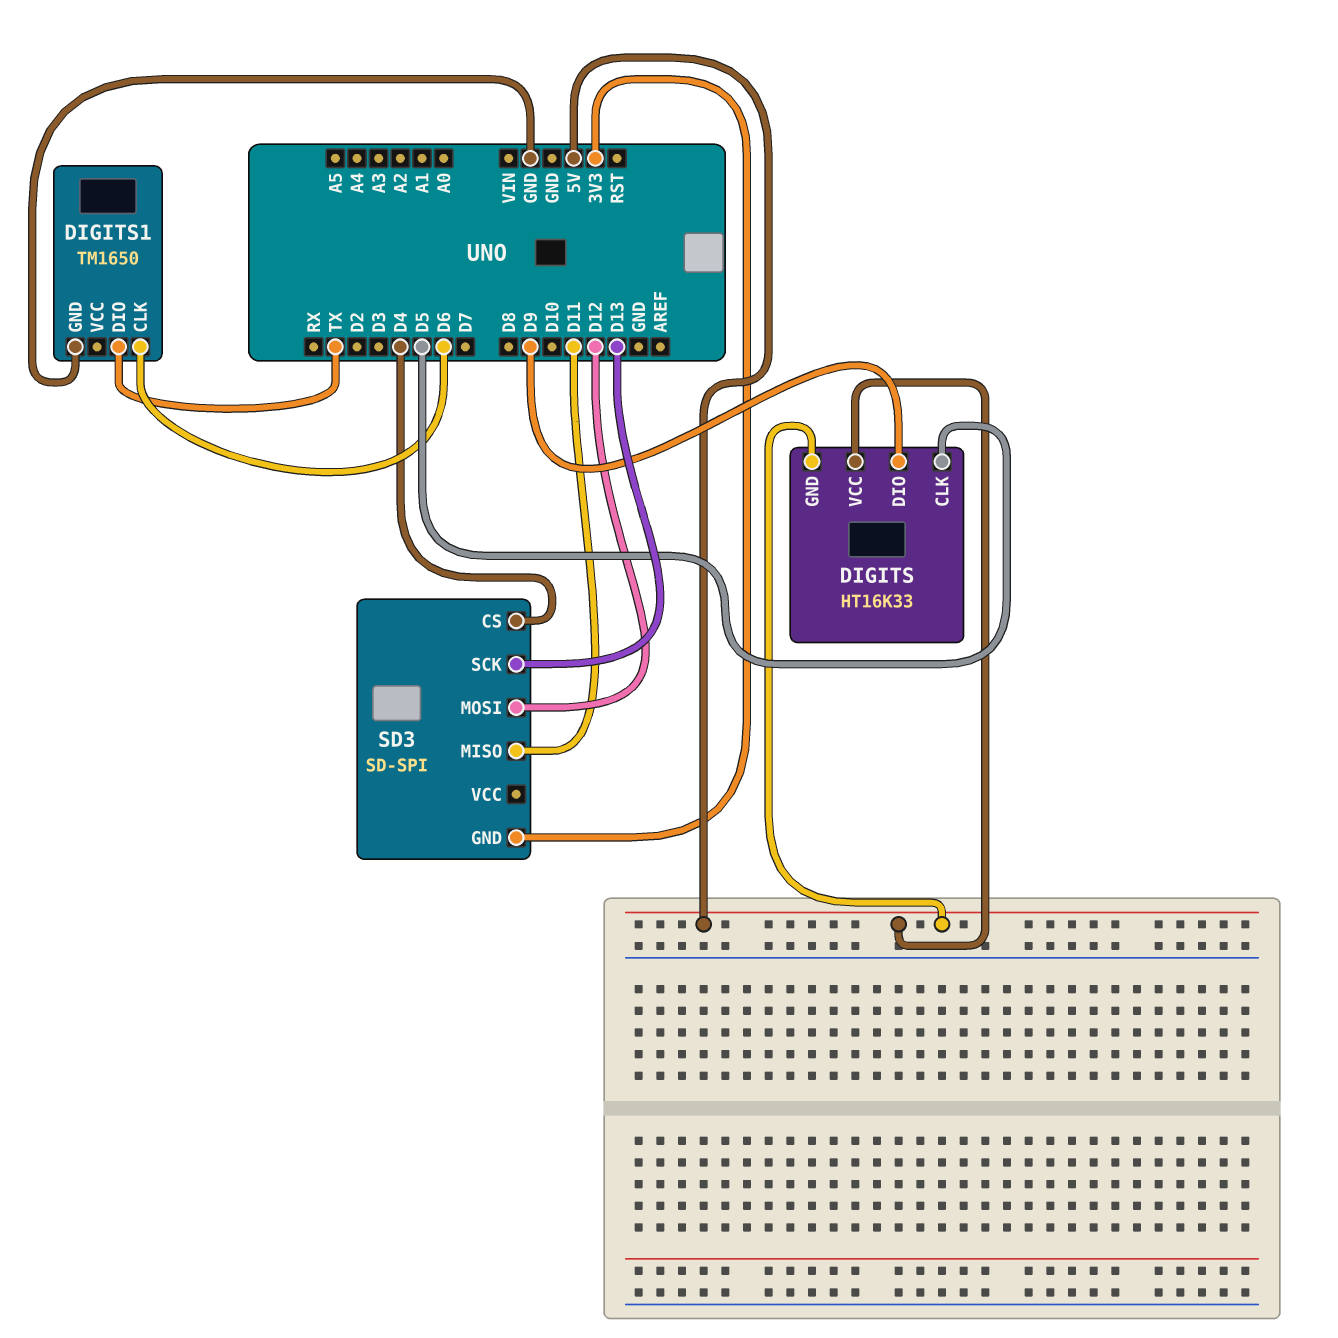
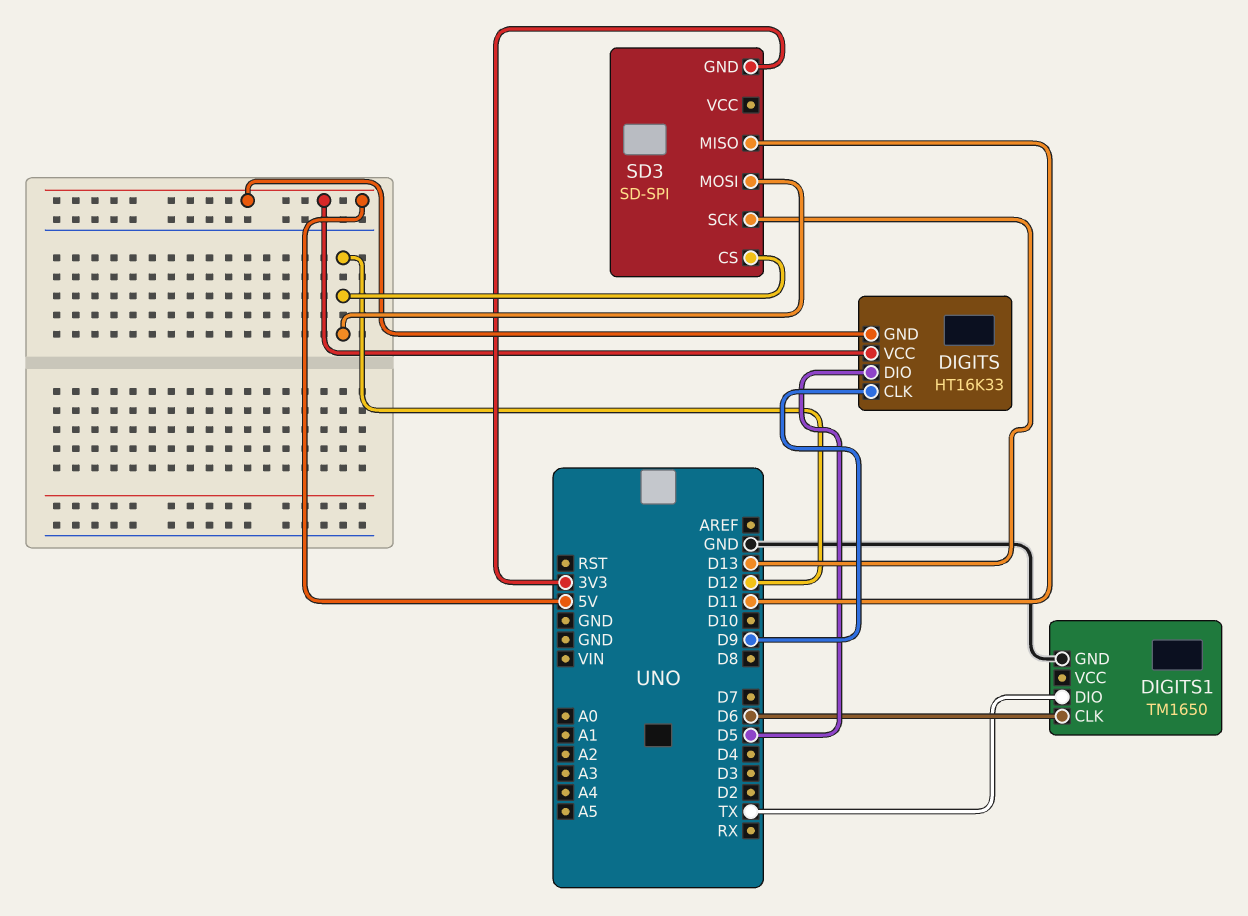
DIGITS pin CLK: D5 -> D9
DIGITS pin DIO: D9 -> D5
SD3 pin CS: D4 -> D12

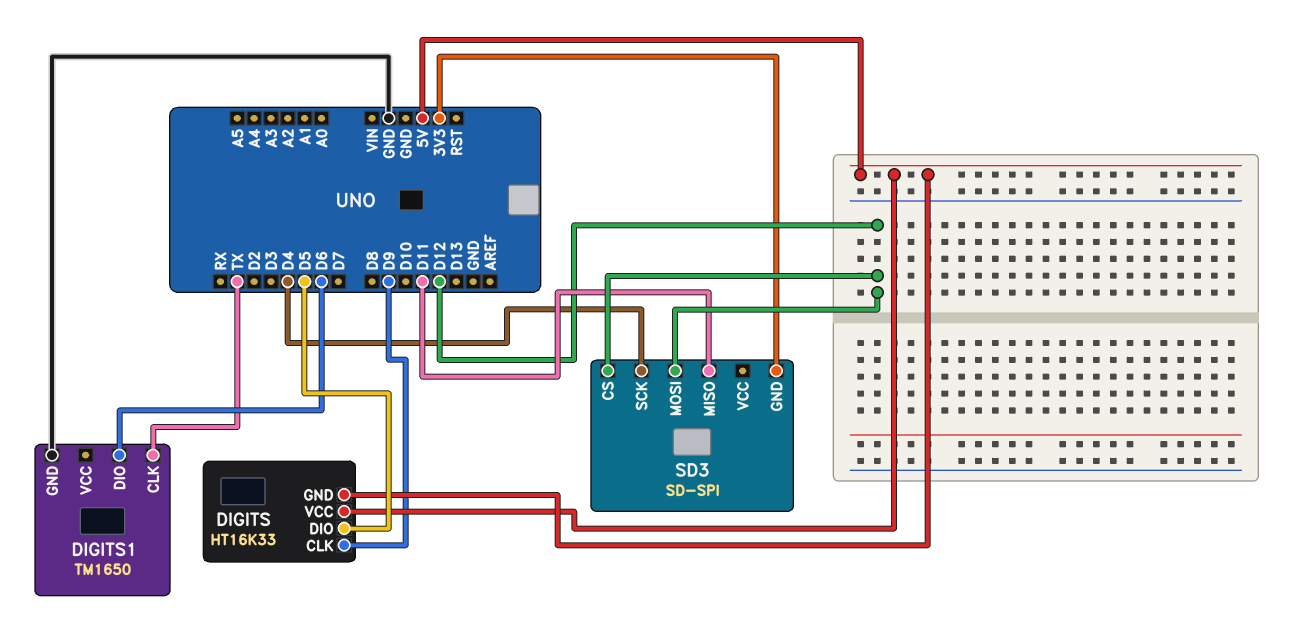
DIGITS1 pin CLK: D6 -> TX
DIGITS1 pin DIO: TX -> D6
SD3 pin SCK: D13 -> D4

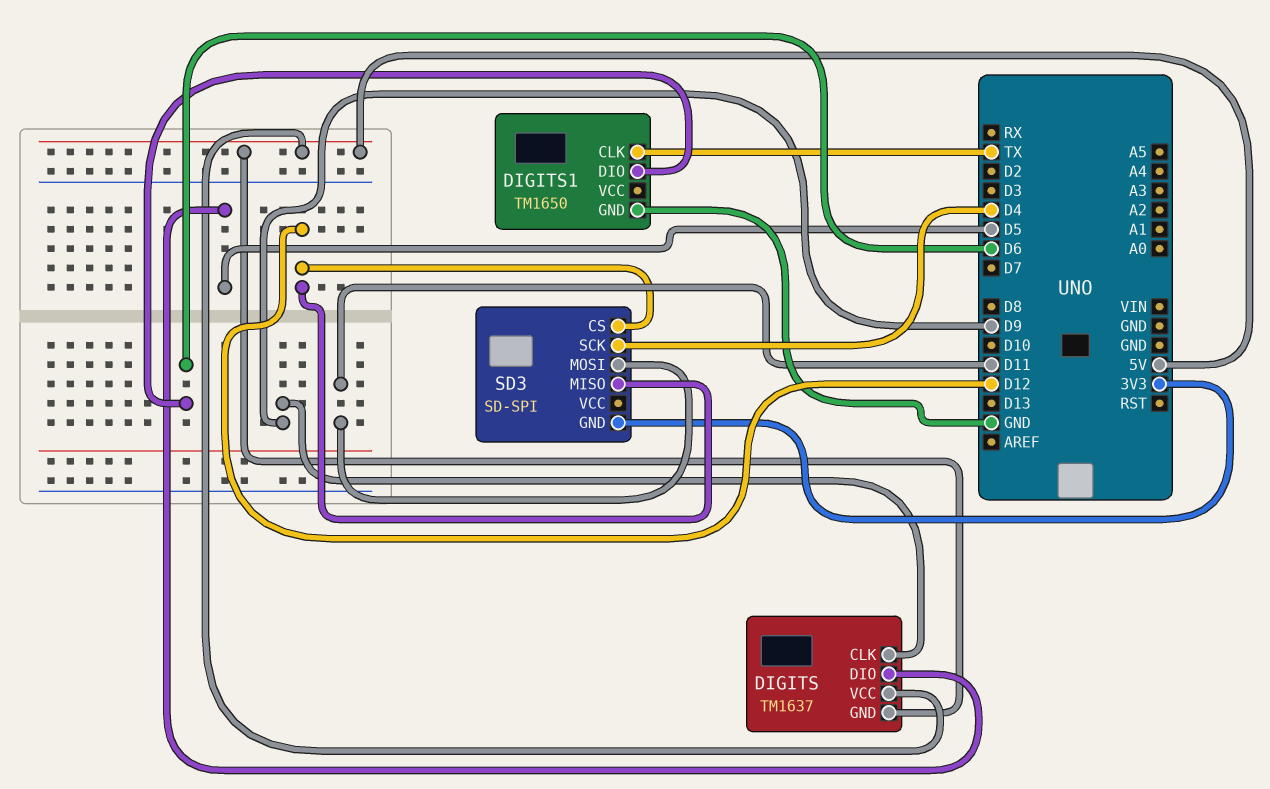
DIGITS: HT16K33 -> TM1637
SD3 pin MISO: D11 -> D12
SD3 pin MOSI: D12 -> D11

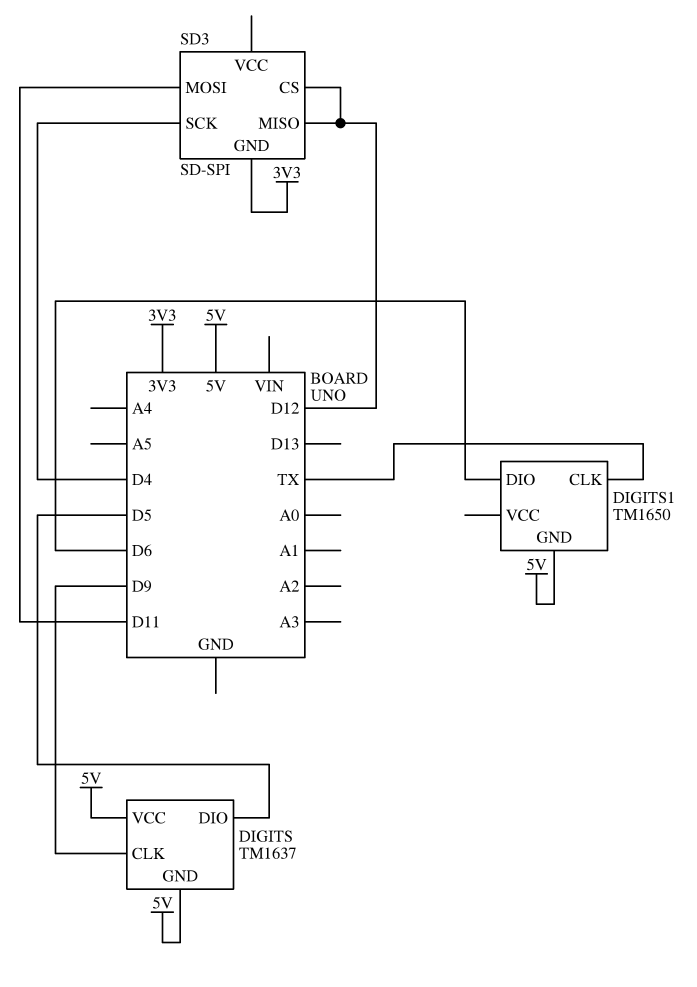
DIGITS1 pin GND: GND -> 5V

